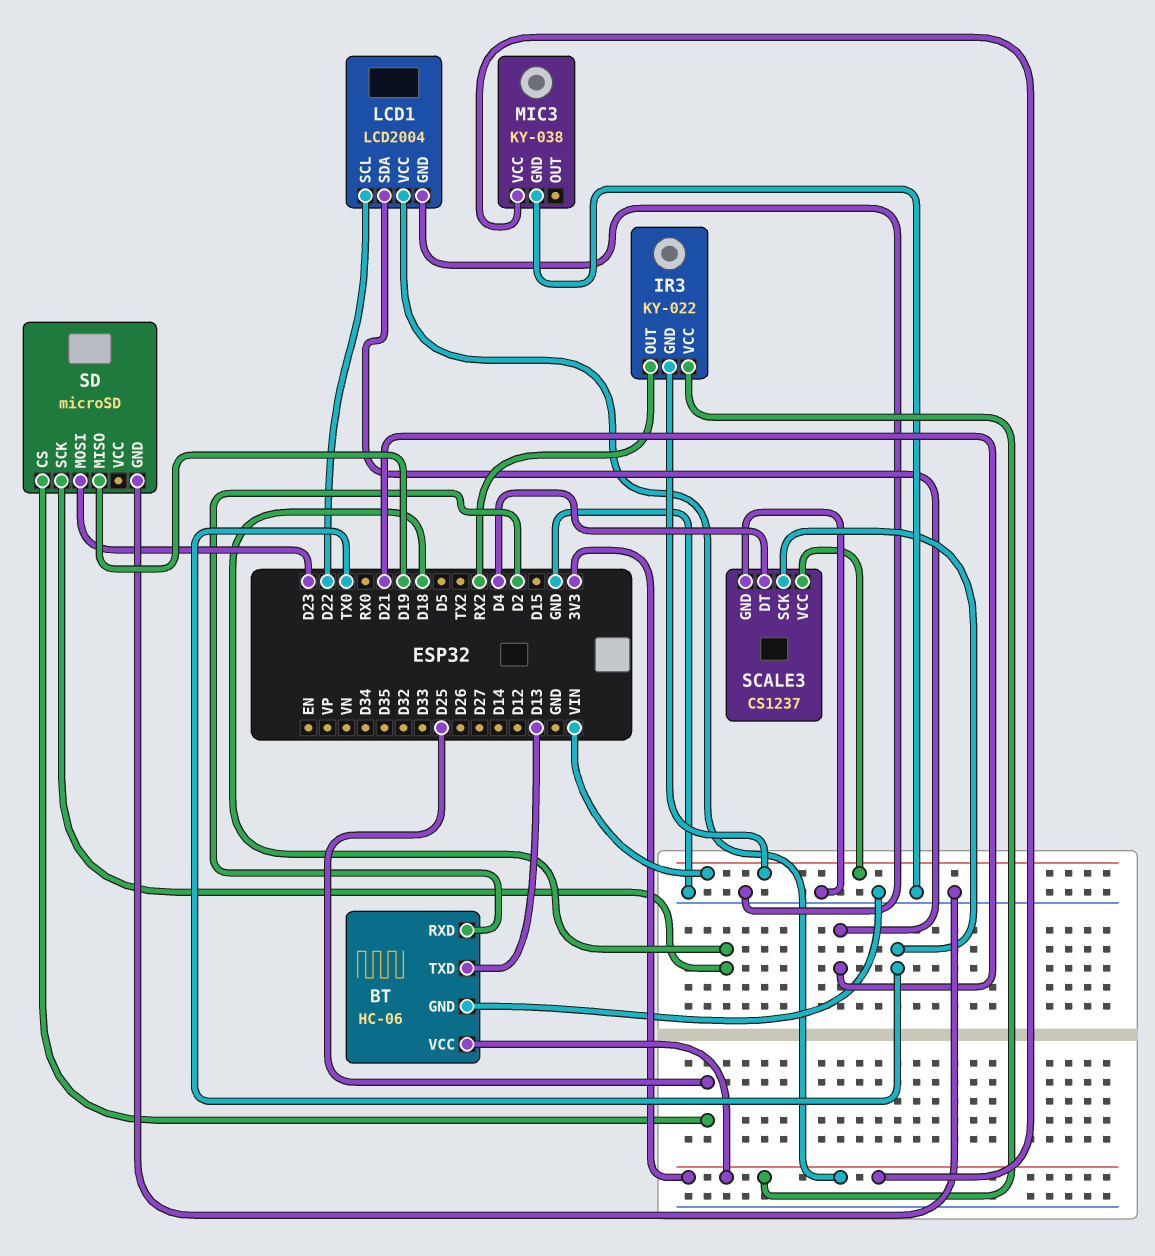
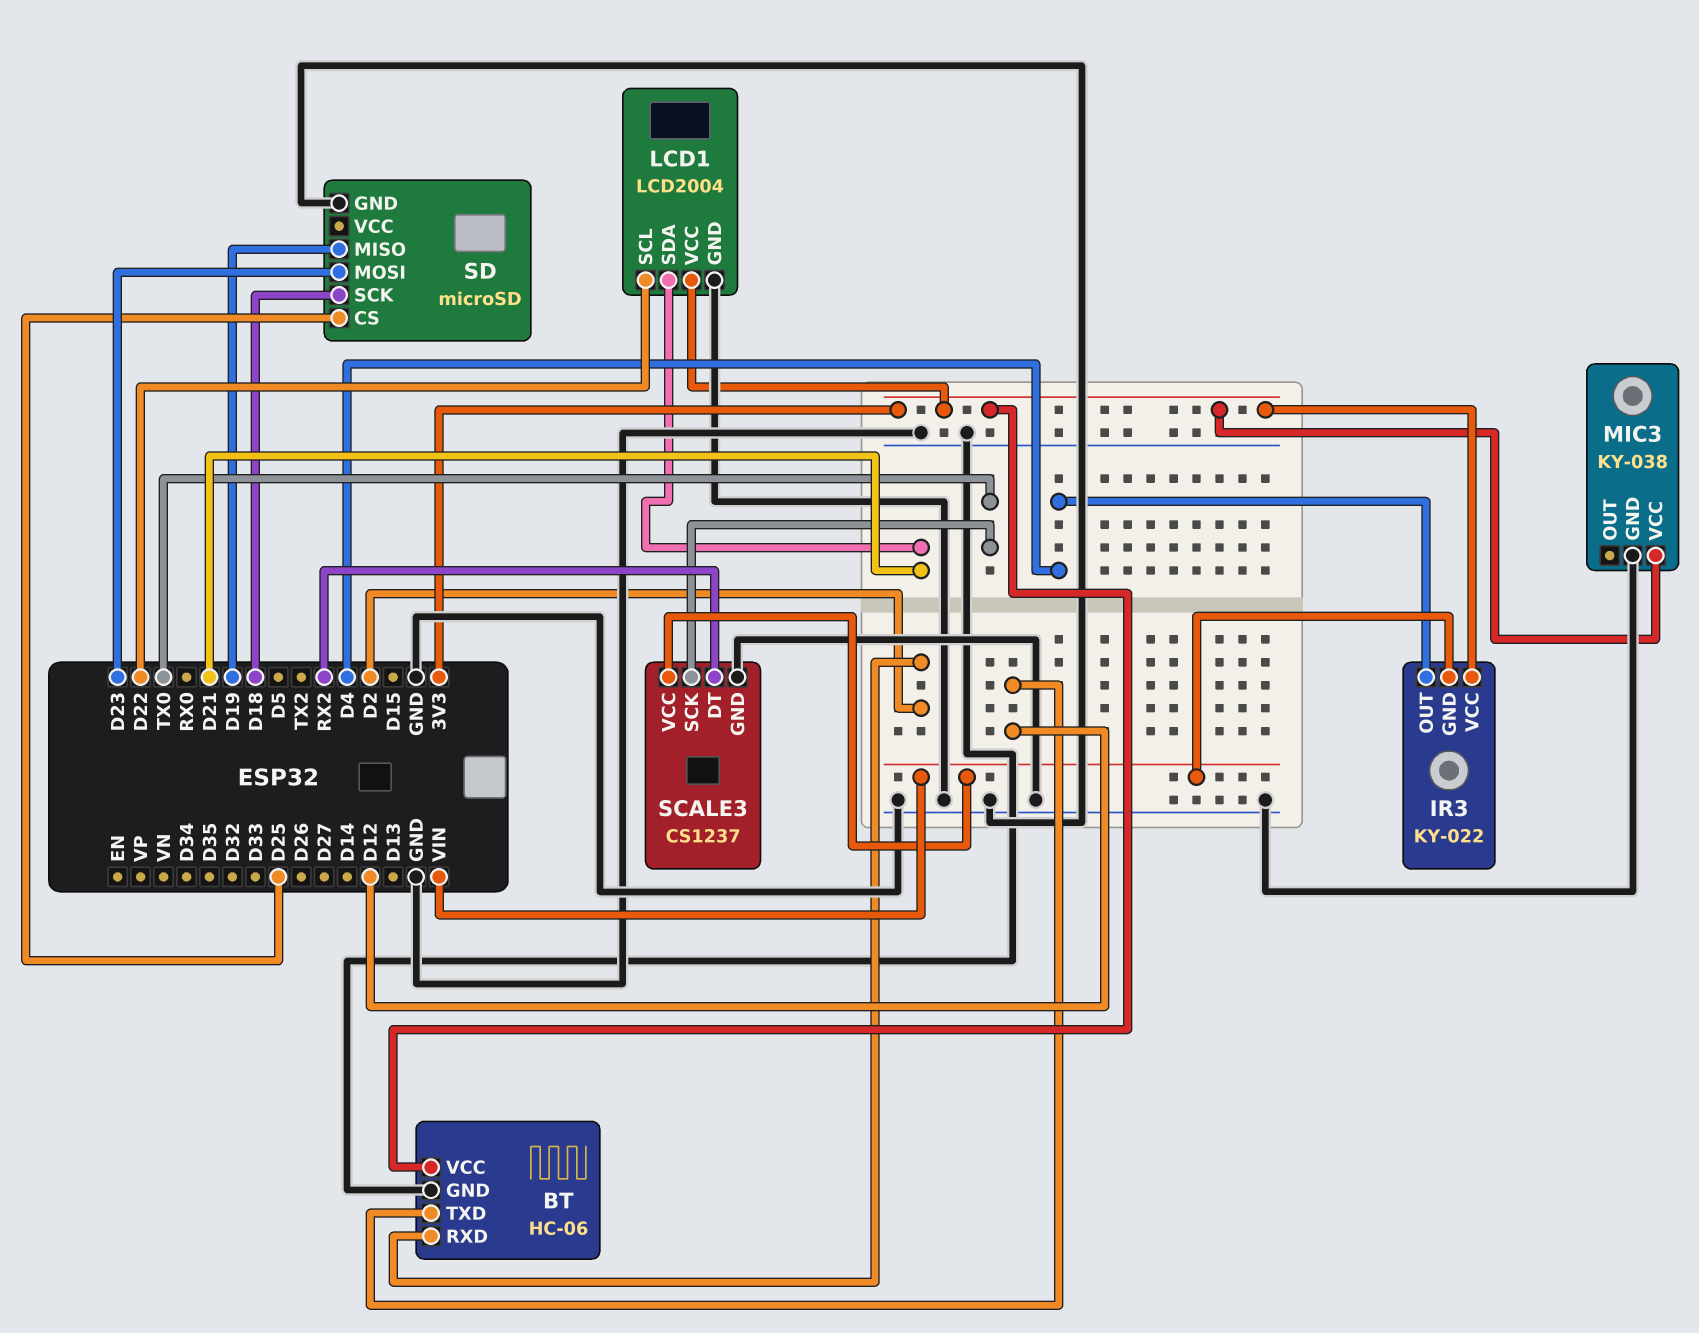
BT pin TXD: D13 -> D12
IR3 pin OUT: RX2 -> D4
SCALE3 pin DT: D4 -> RX2

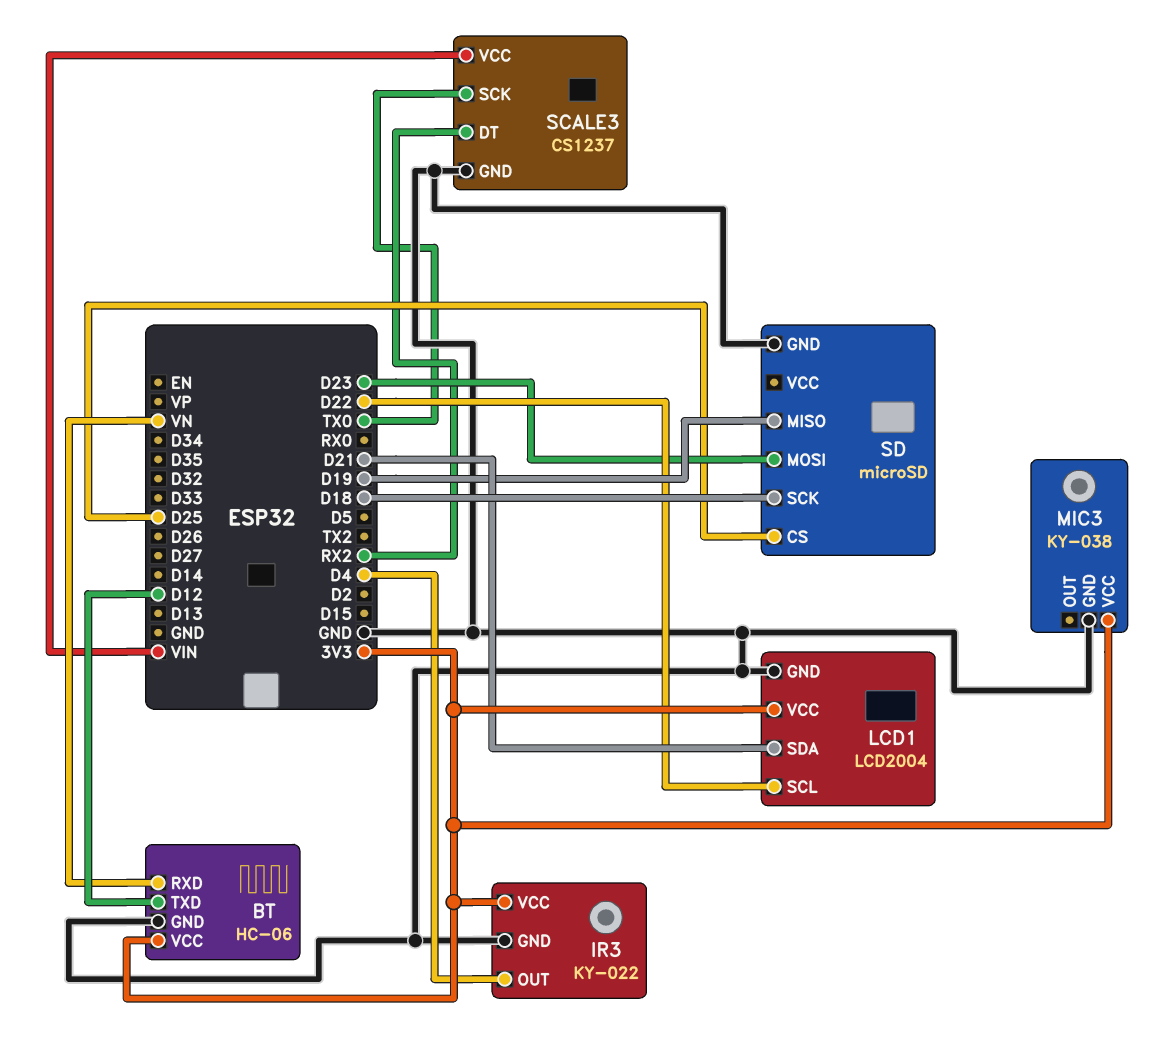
BT pin RXD: D2 -> VN
IR3 pin GND: VIN -> GND

